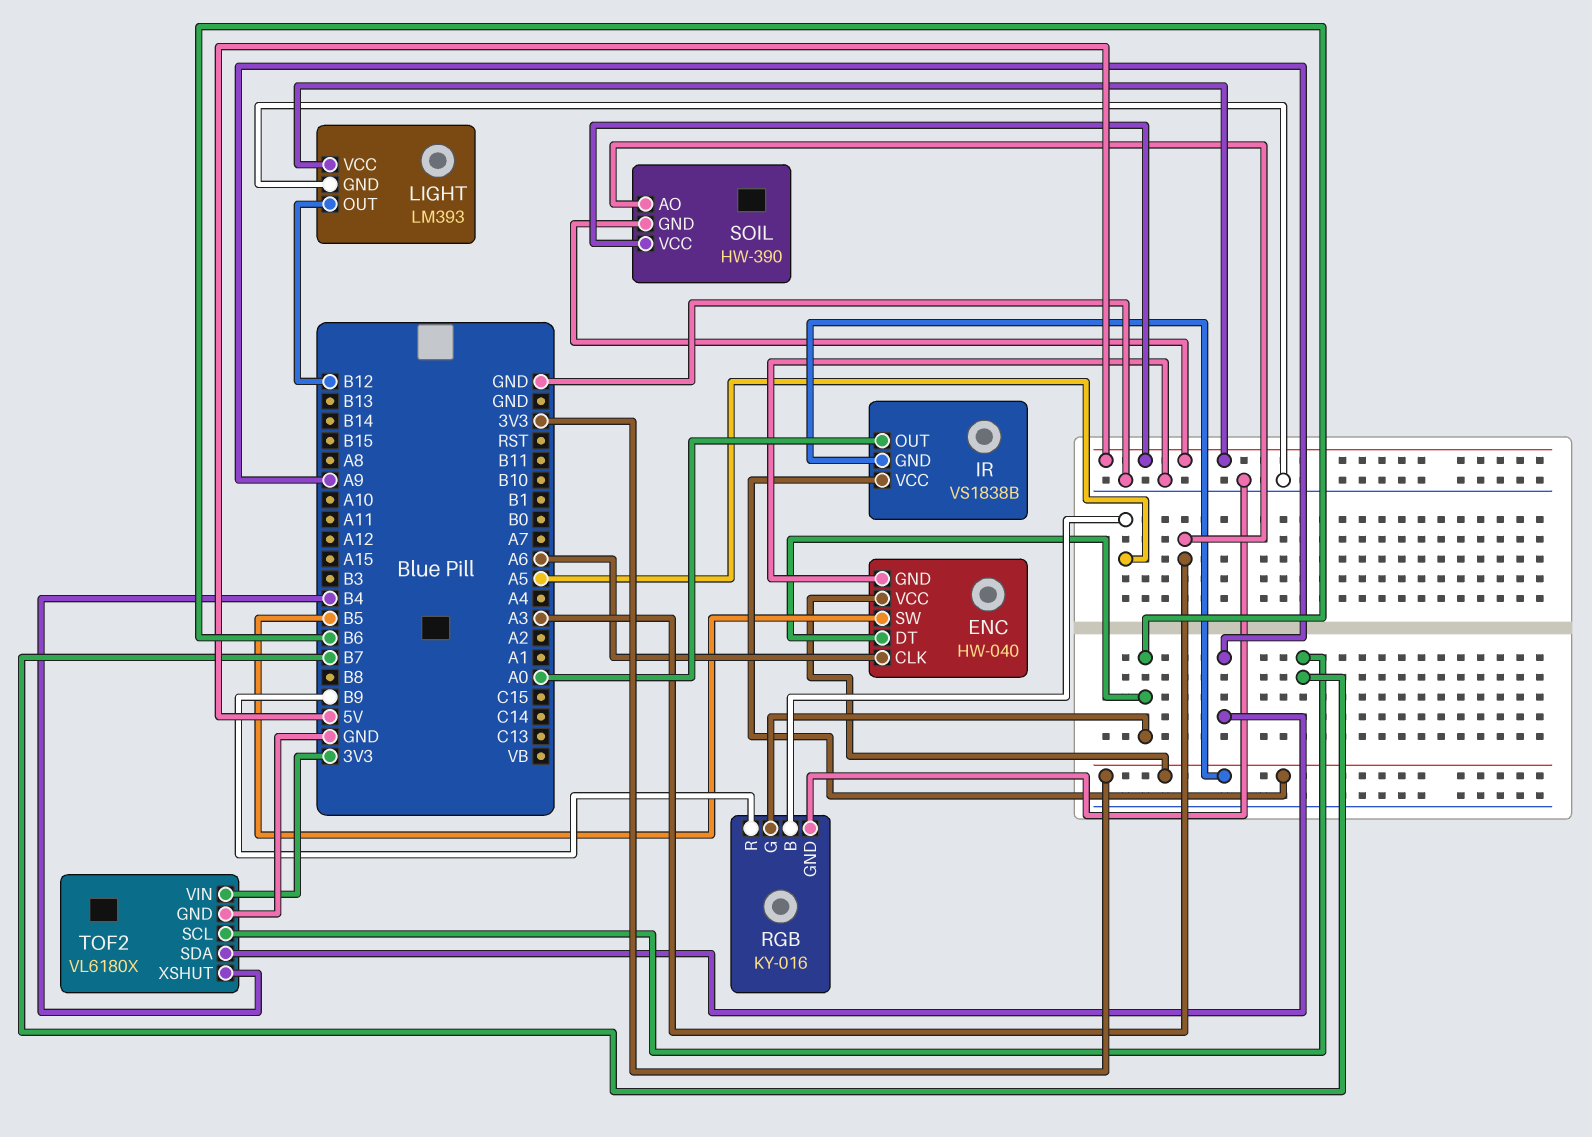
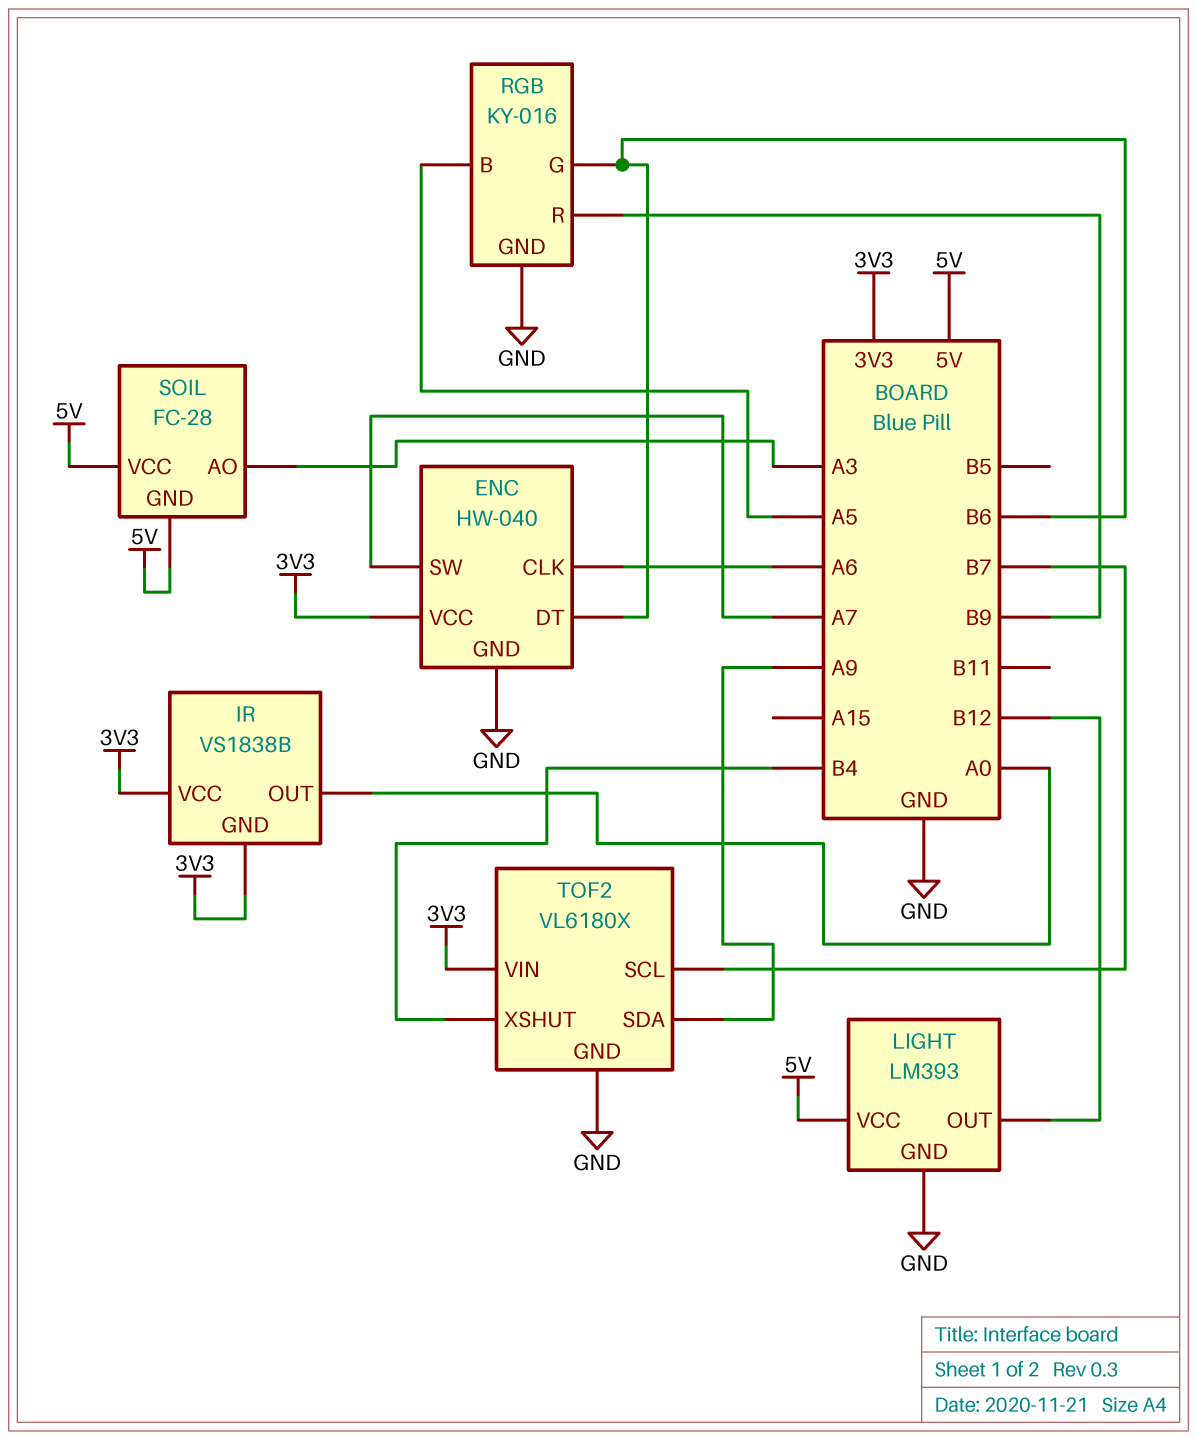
ENC pin SW: B5 -> A7
SOIL: HW-390 -> FC-28

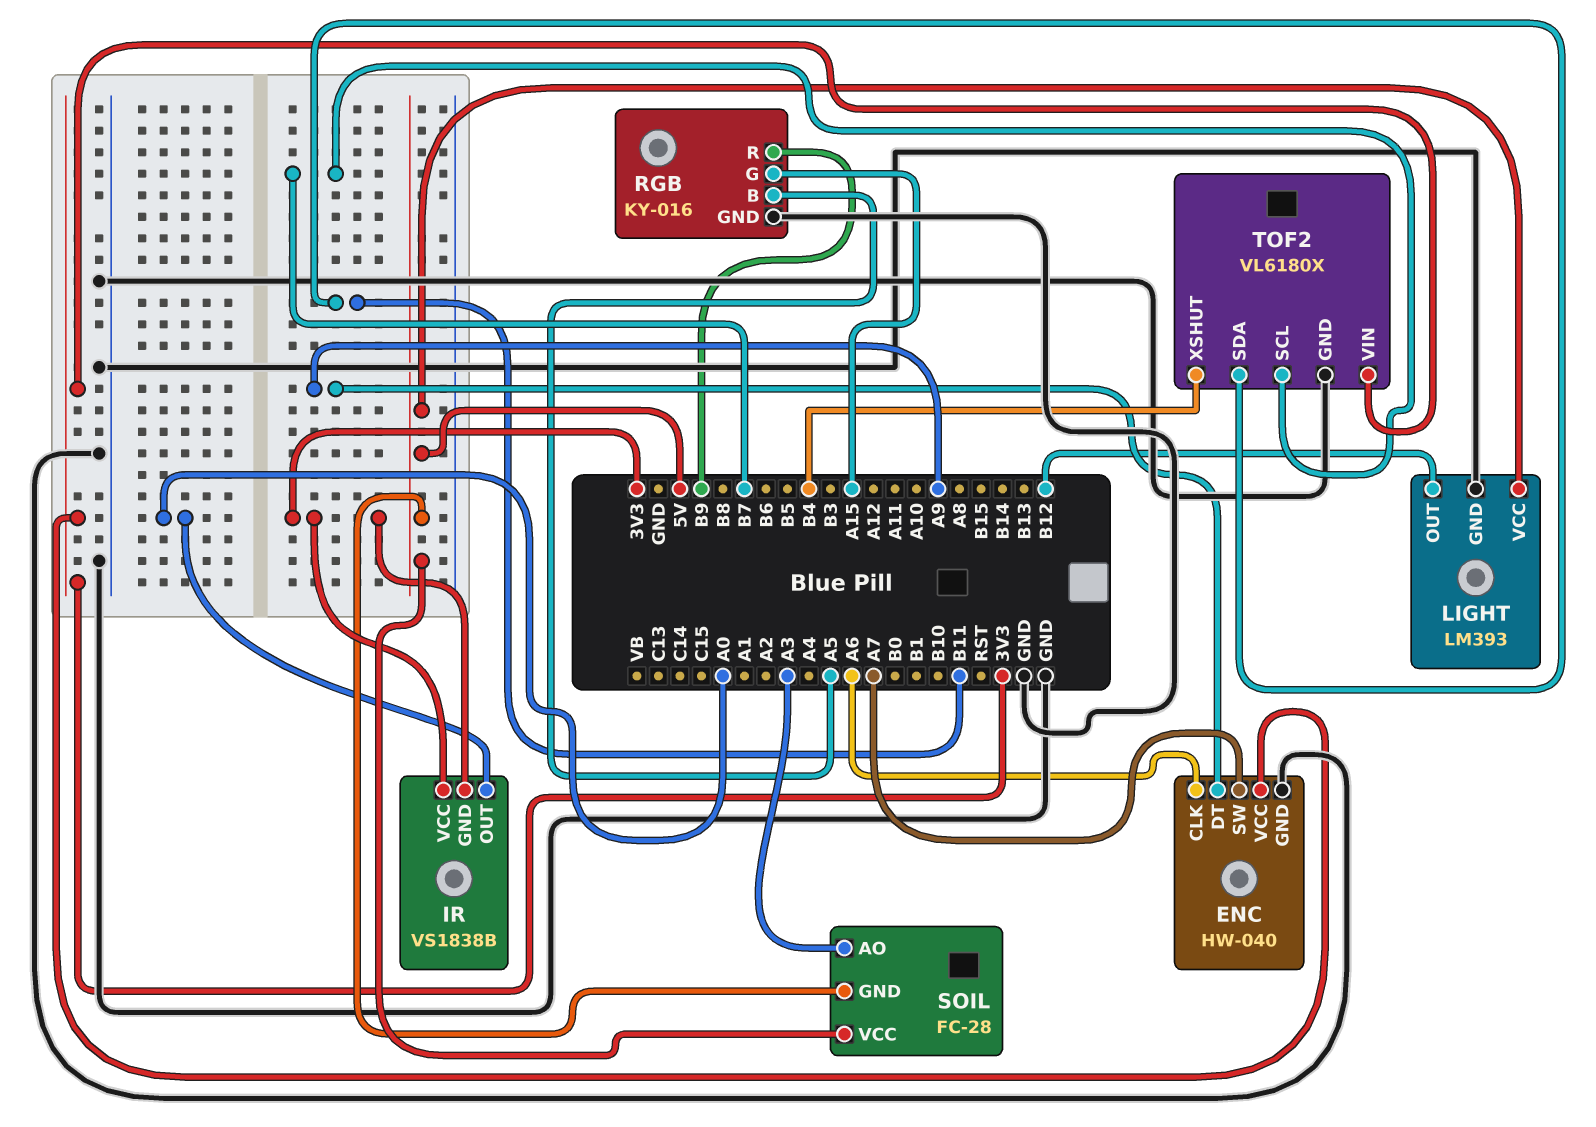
ENC pin DT: B6 -> A9
RGB pin G: B6 -> A15
TOF2 pin SDA: A9 -> B11

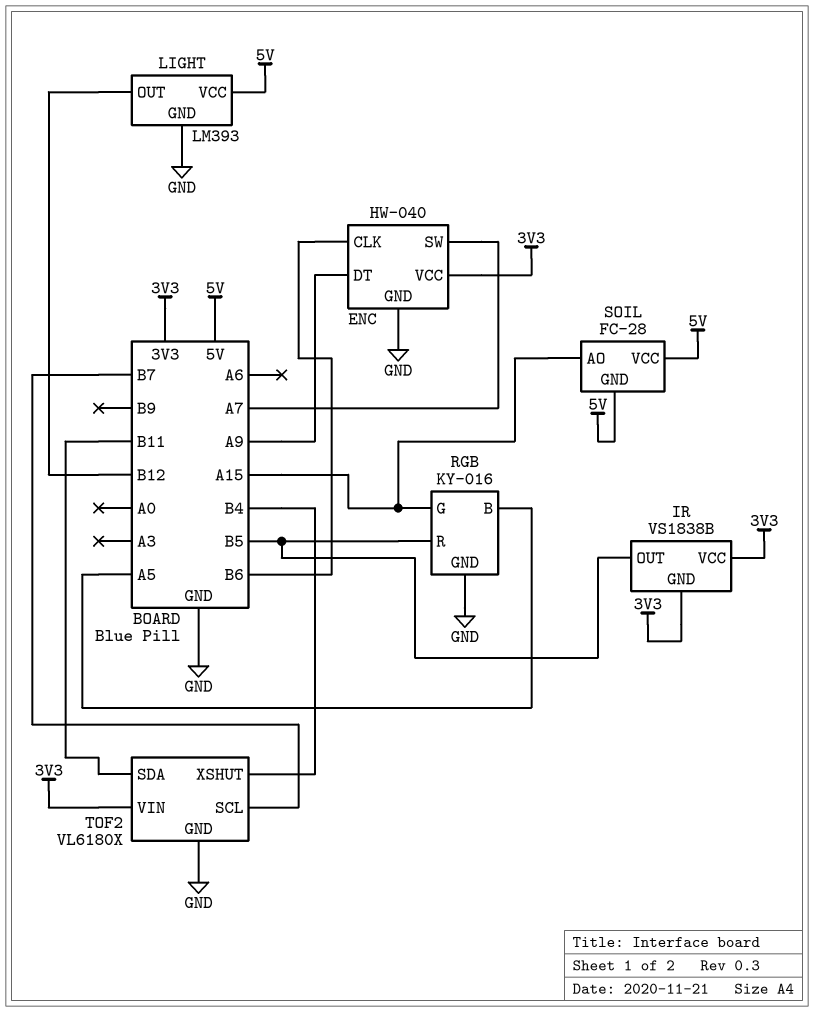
ENC pin CLK: A6 -> B6
IR pin OUT: A0 -> B5
RGB pin R: B9 -> B5
SOIL pin AO: A3 -> A15

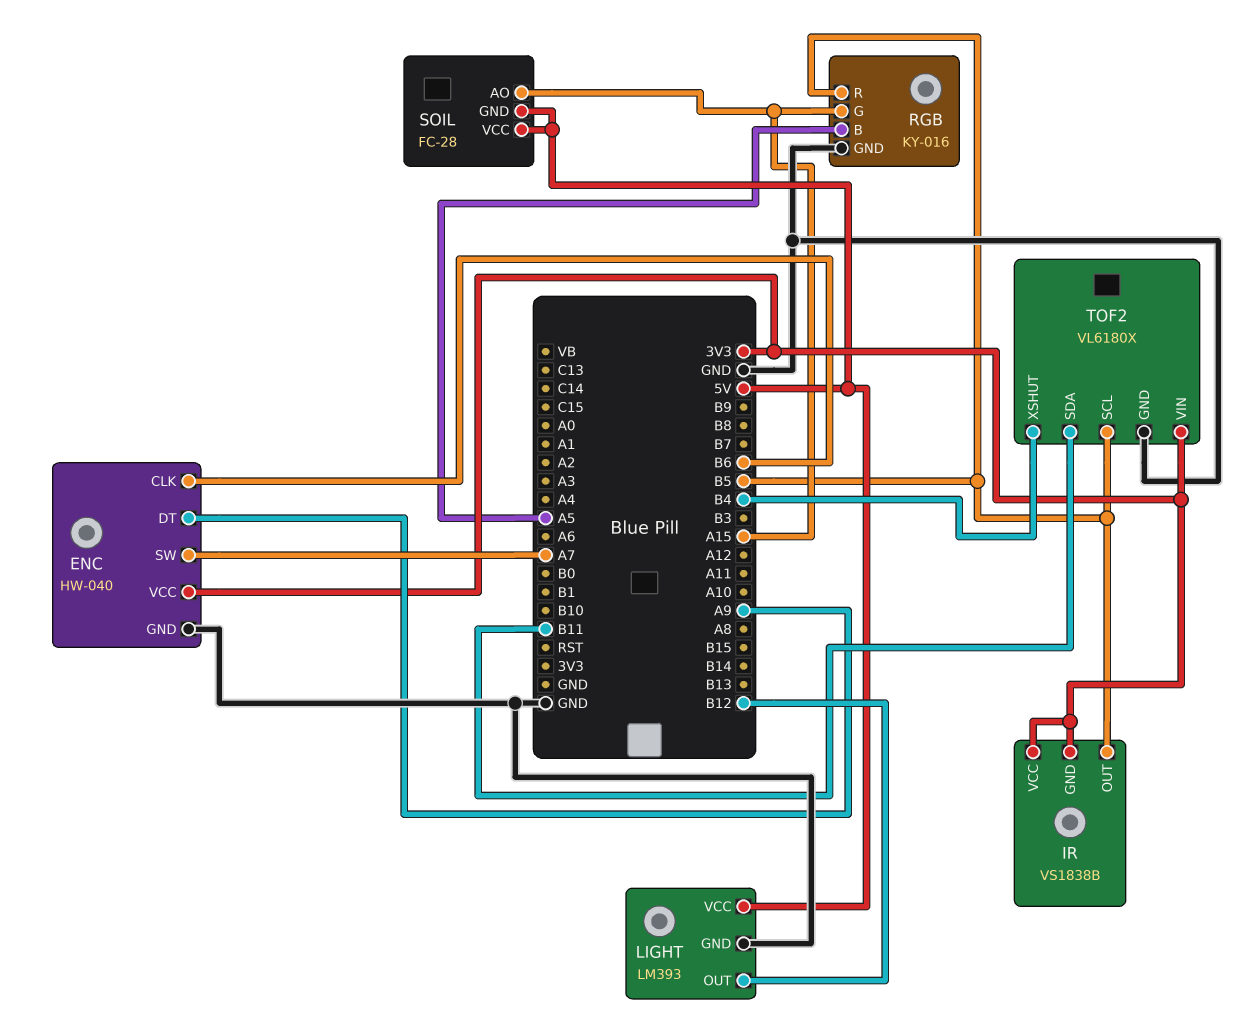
TOF2 pin SCL: B7 -> B5

